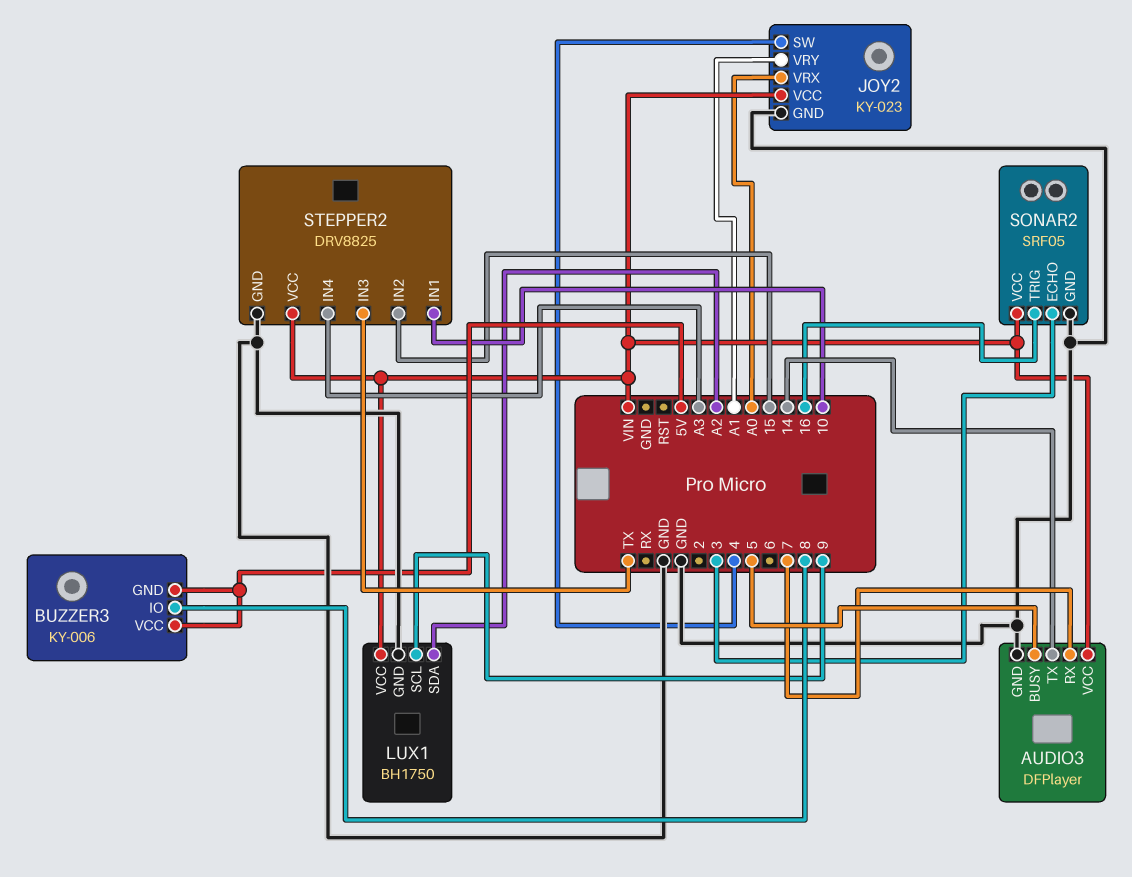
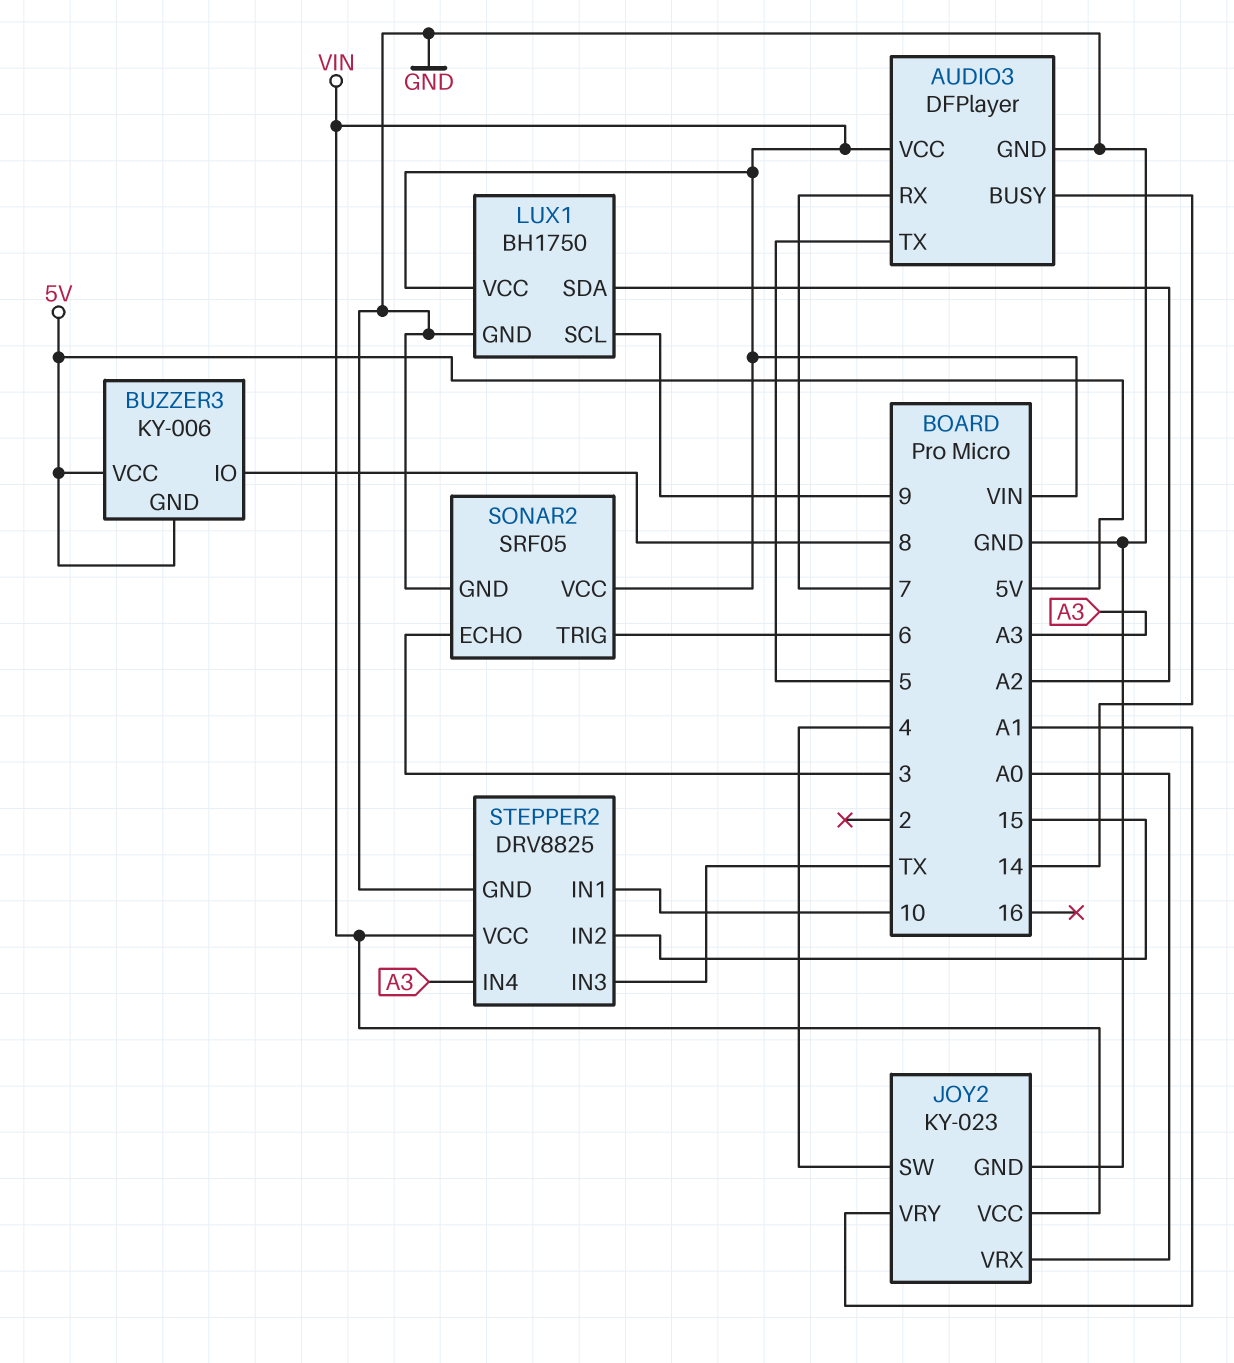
AUDIO3 pin BUSY: 5 -> 14
AUDIO3 pin TX: 14 -> 5
SONAR2 pin TRIG: 16 -> 6

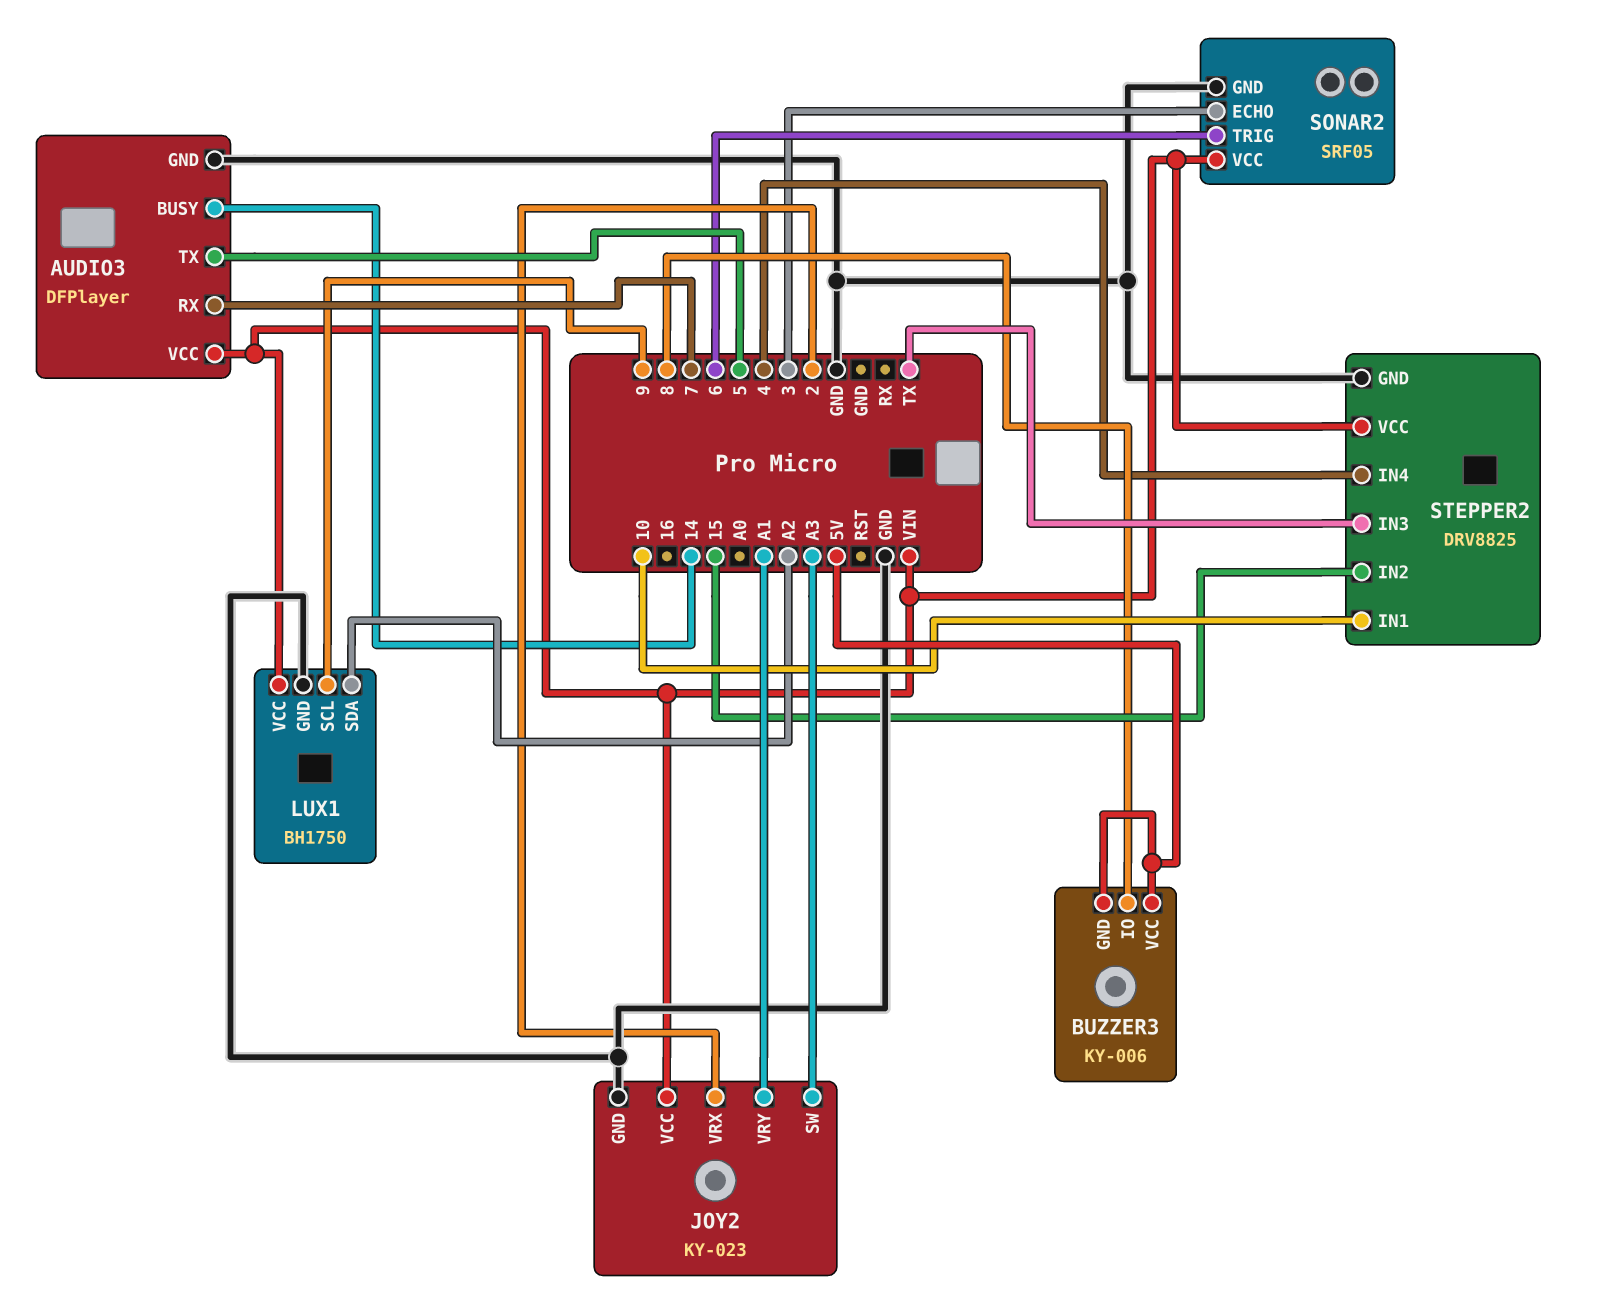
JOY2 pin SW: 4 -> A3
JOY2 pin VRX: A0 -> 2
STEPPER2 pin IN4: A3 -> 4

